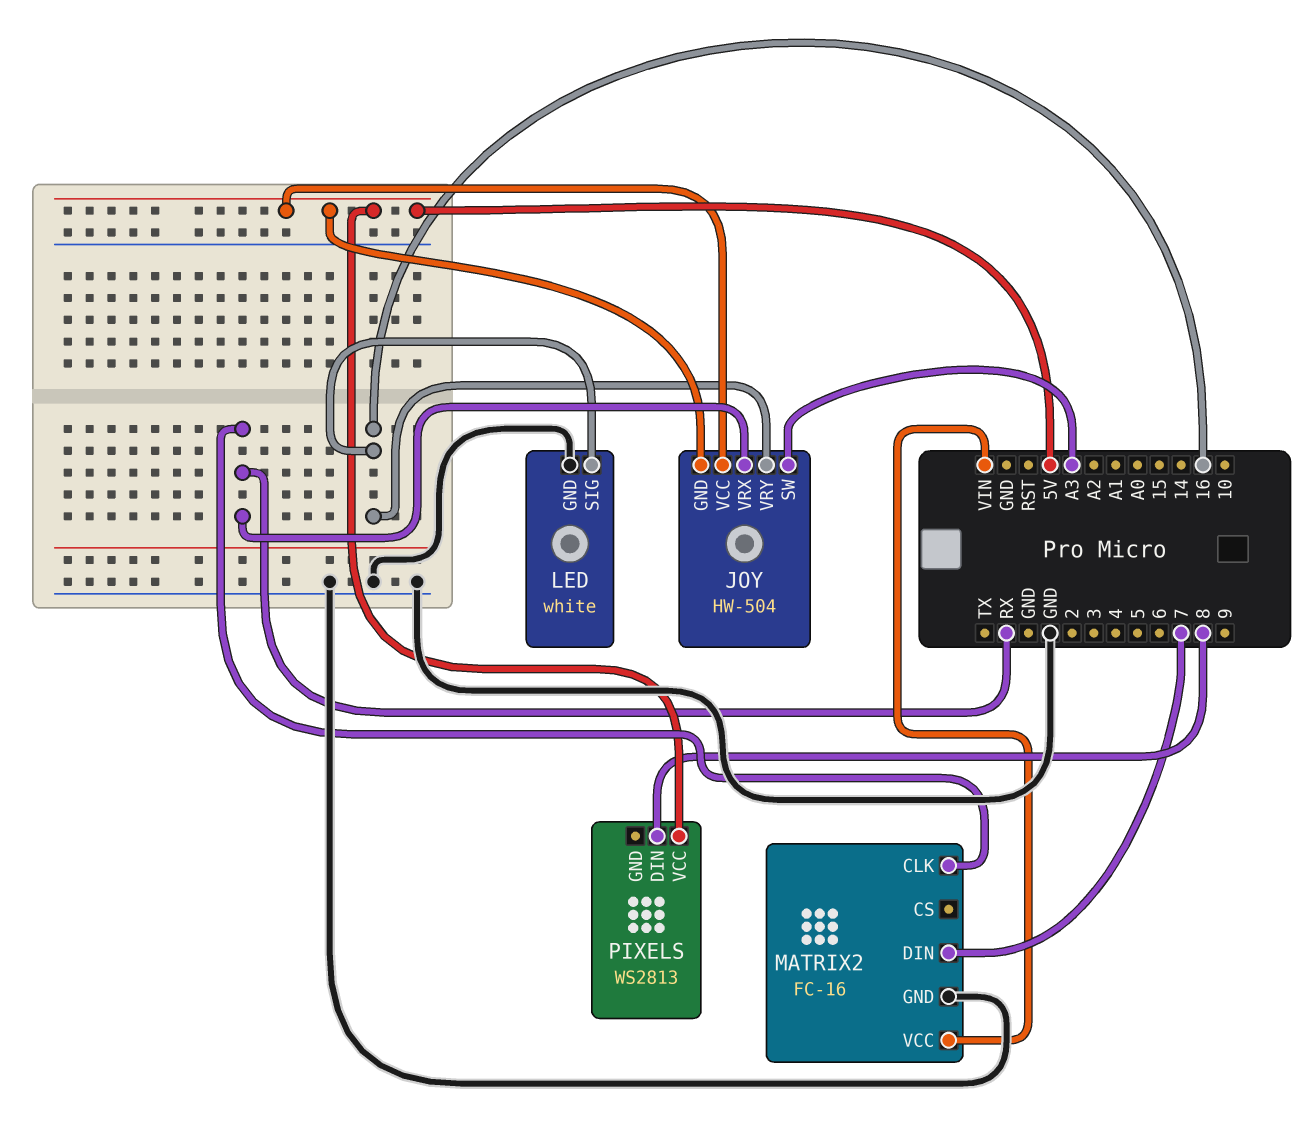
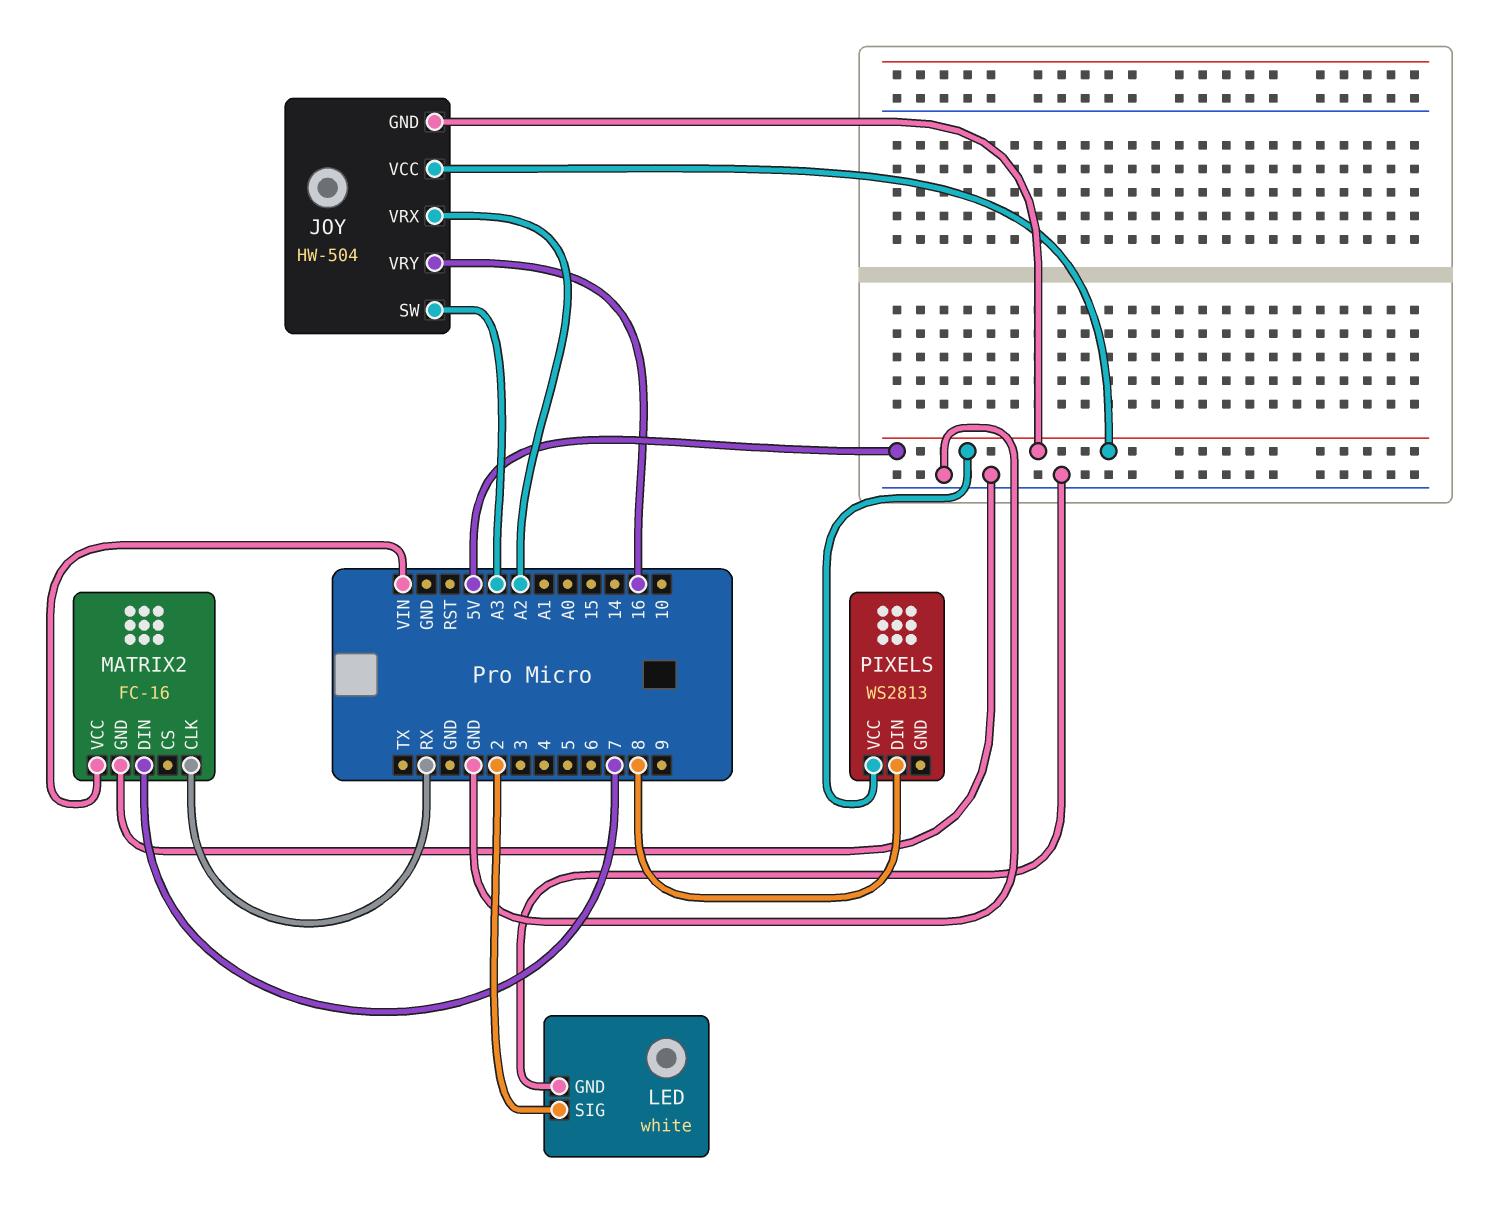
JOY pin VRX: RX -> A2
LED pin SIG: 16 -> 2

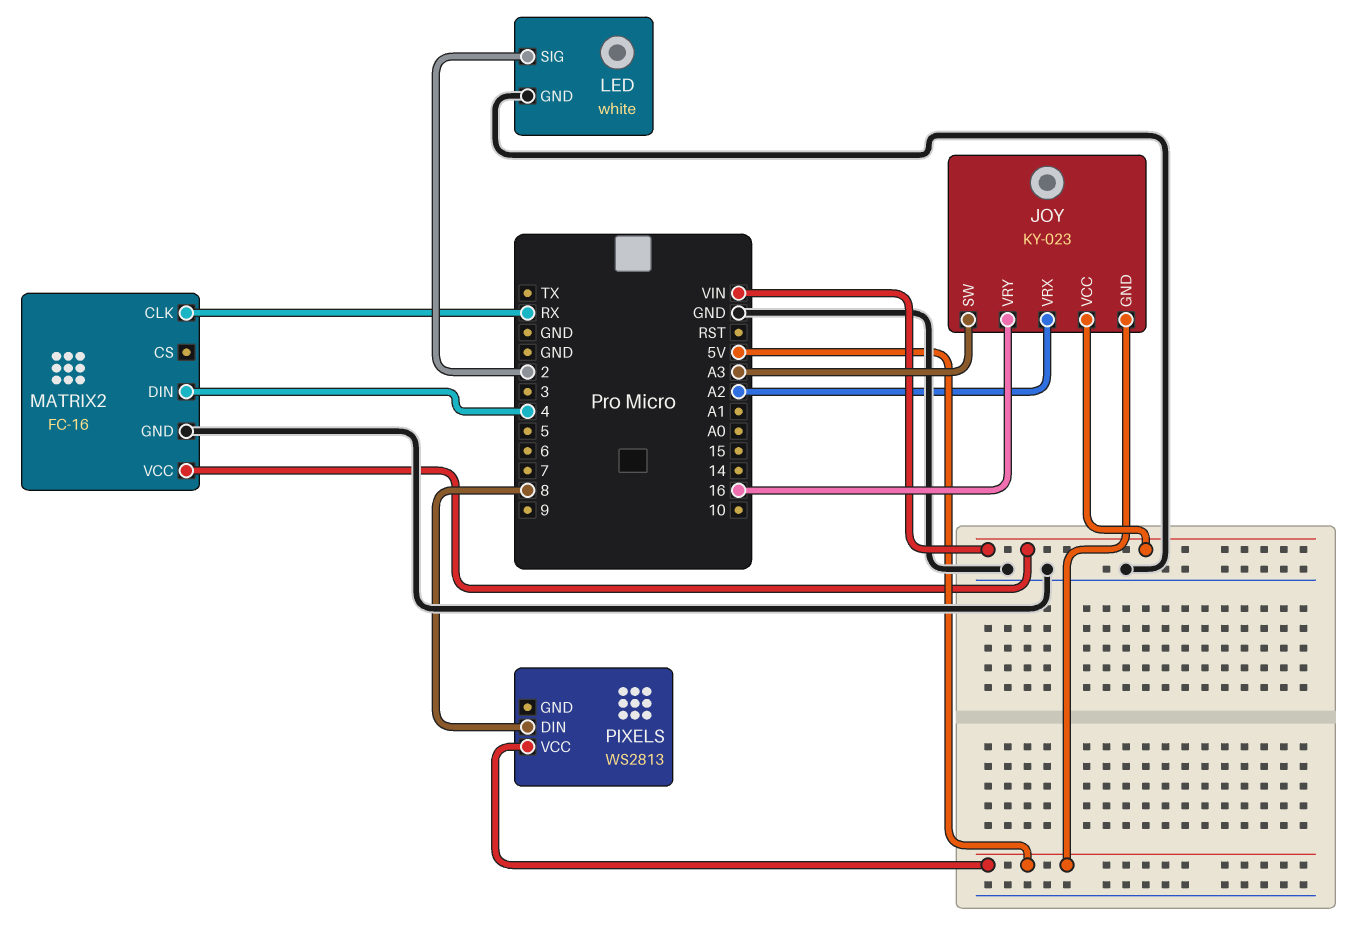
JOY: HW-504 -> KY-023
JOY pin VCC: 5V -> VIN
MATRIX2 pin DIN: 7 -> 4

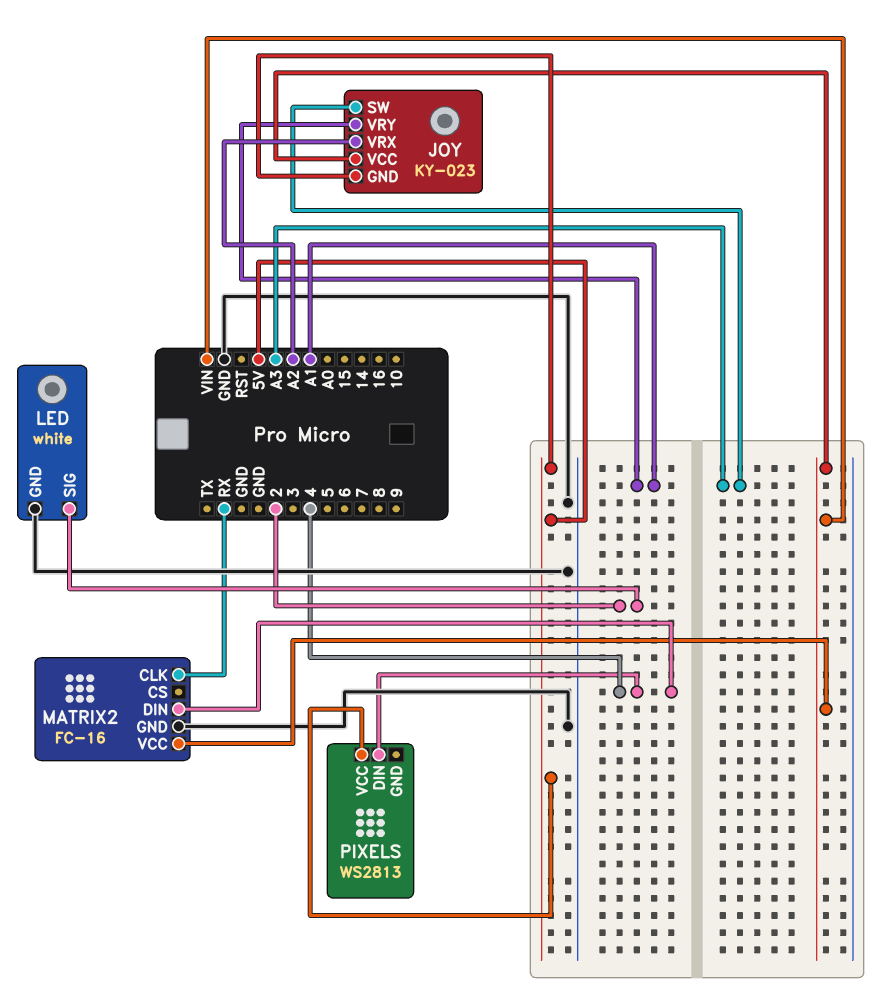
JOY pin VRY: 16 -> A1
PIXELS pin DIN: 8 -> 4

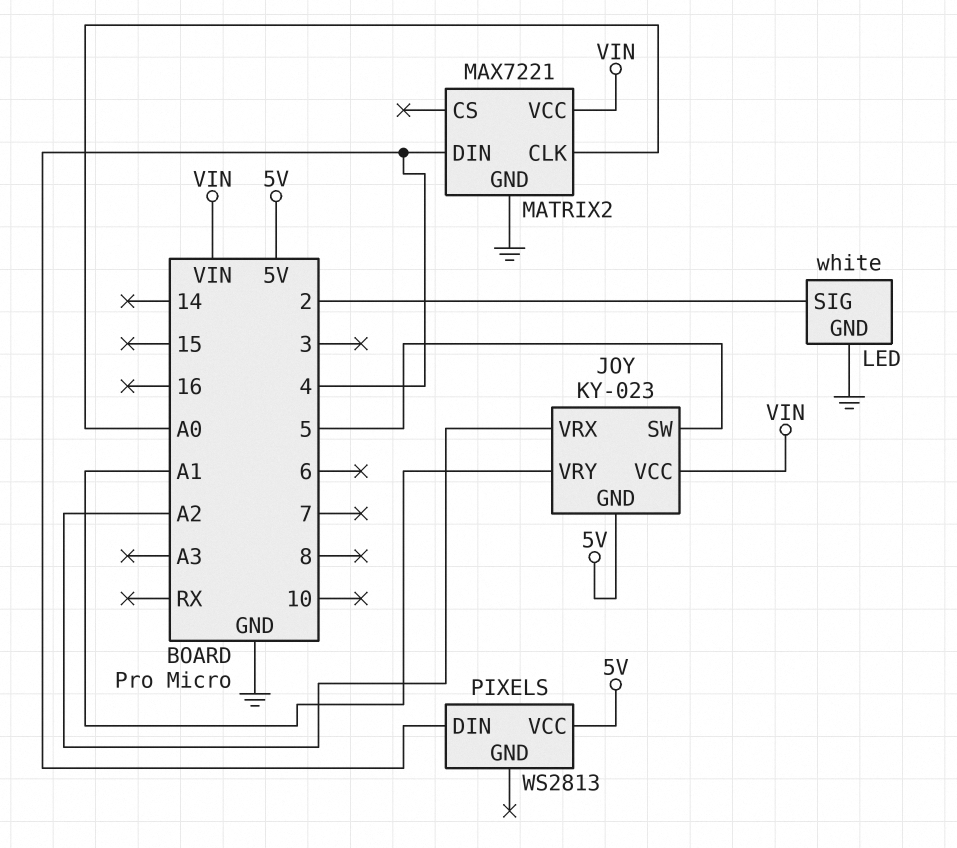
JOY pin SW: A3 -> 5
MATRIX2: FC-16 -> MAX7221
MATRIX2 pin CLK: RX -> A0

